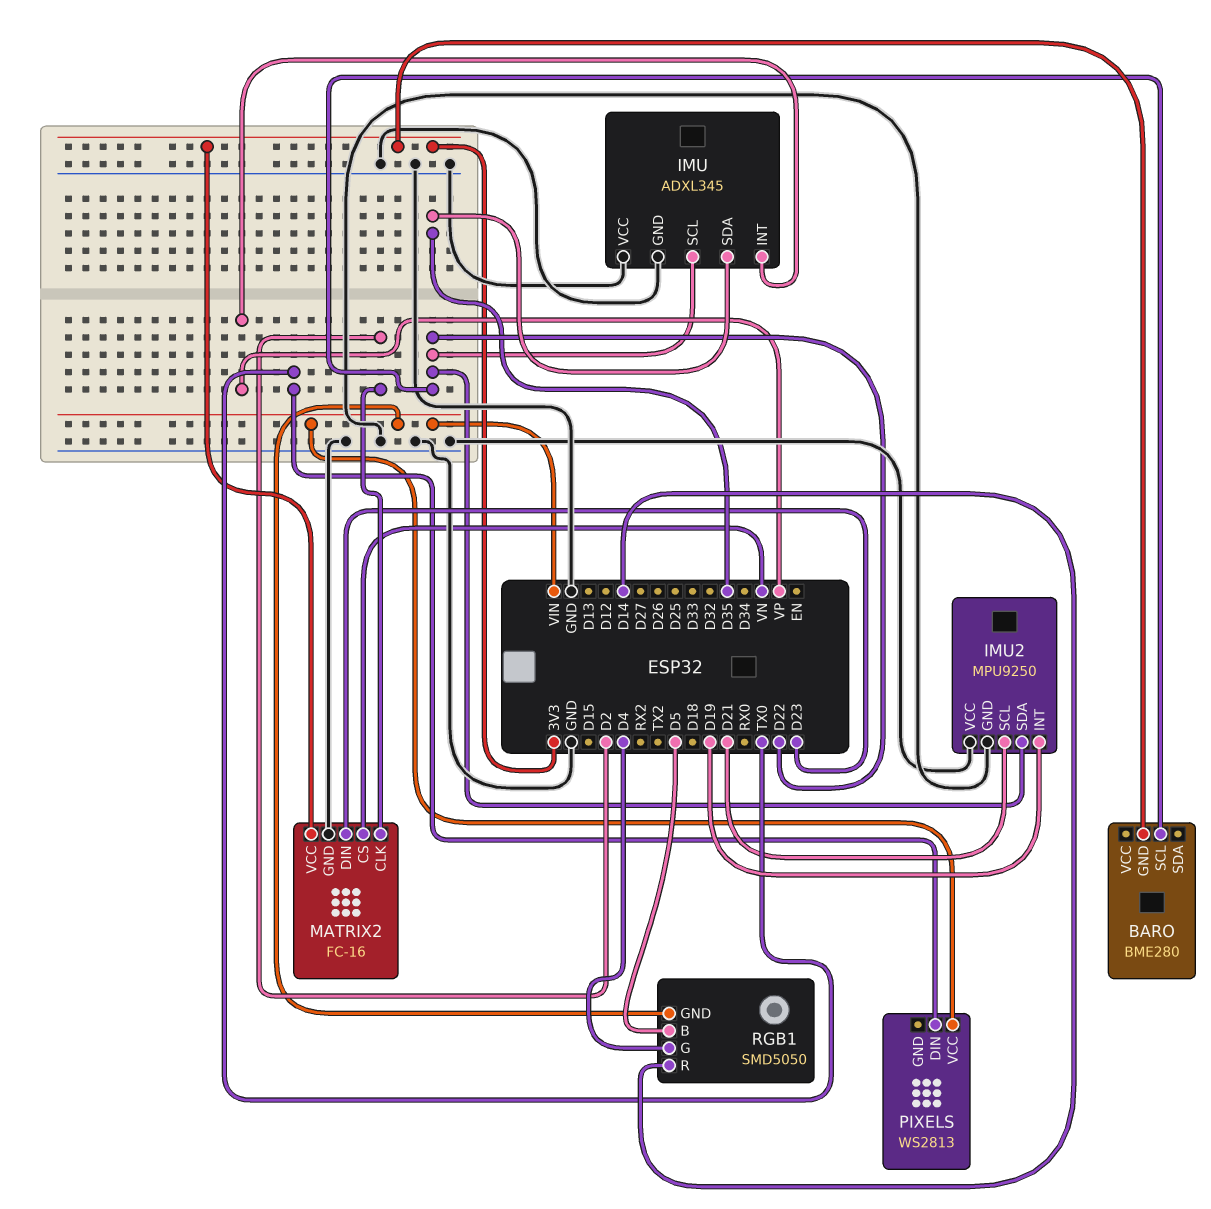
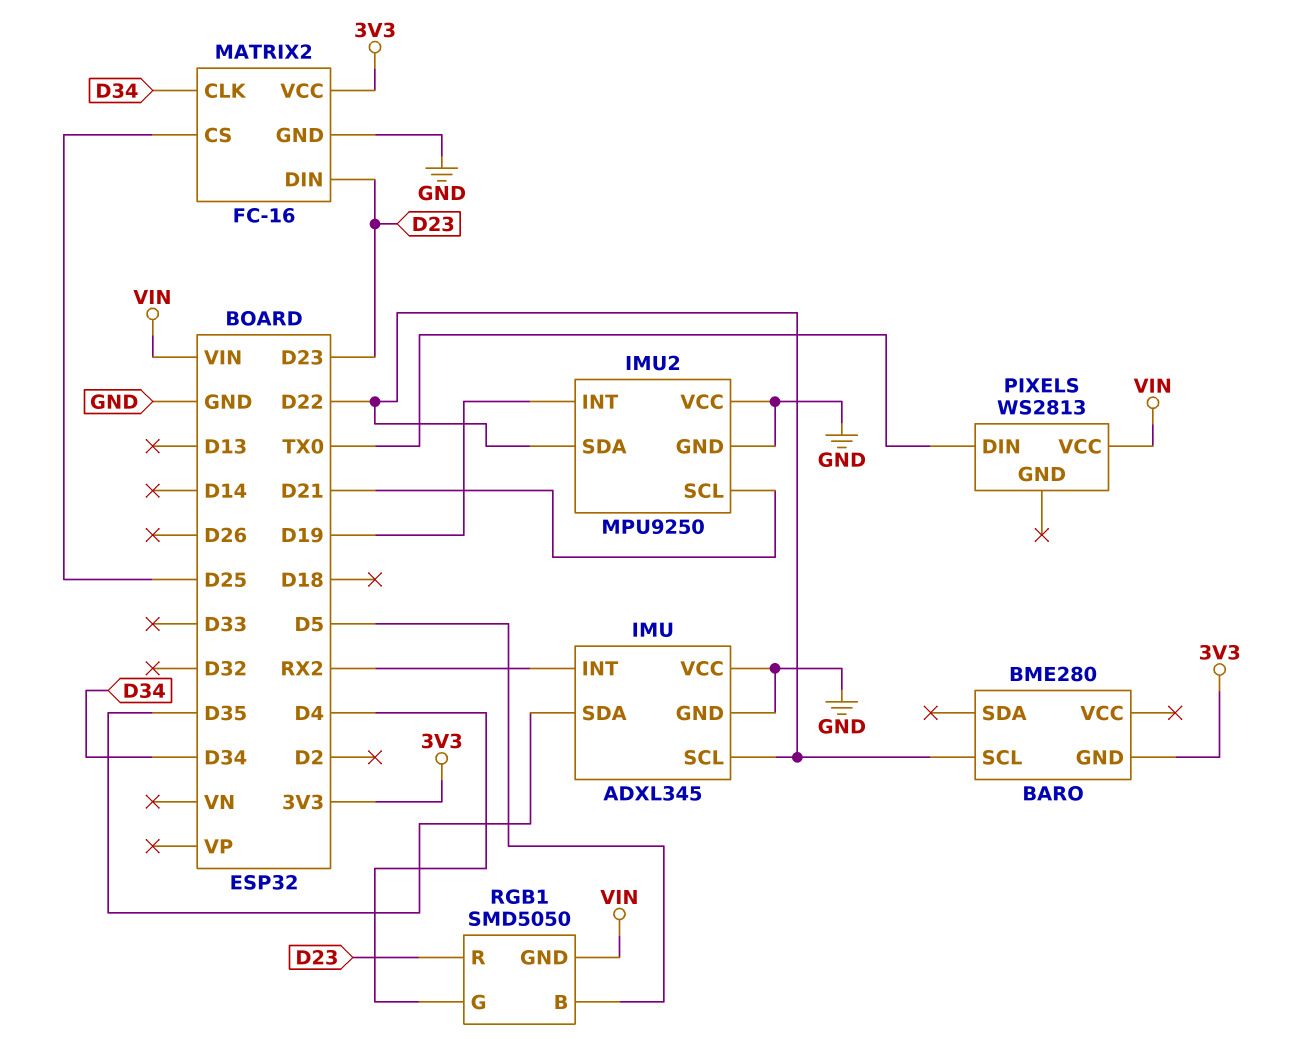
IMU pin INT: VP -> RX2
MATRIX2 pin CLK: D2 -> D34
MATRIX2 pin CS: VN -> D25
RGB1 pin R: D14 -> D23

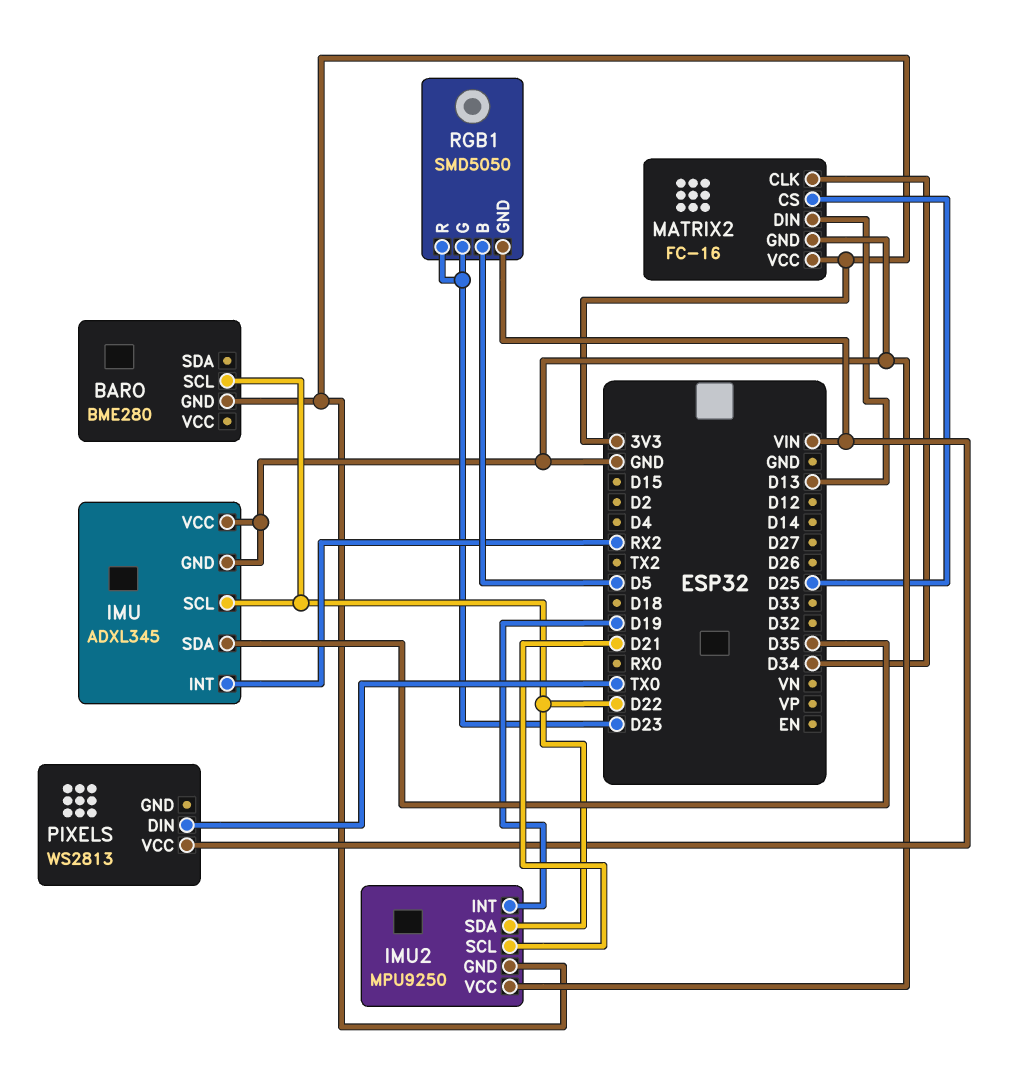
IMU2 pin GND: GND -> 3V3
MATRIX2 pin DIN: D23 -> D13
RGB1 pin G: D4 -> D23

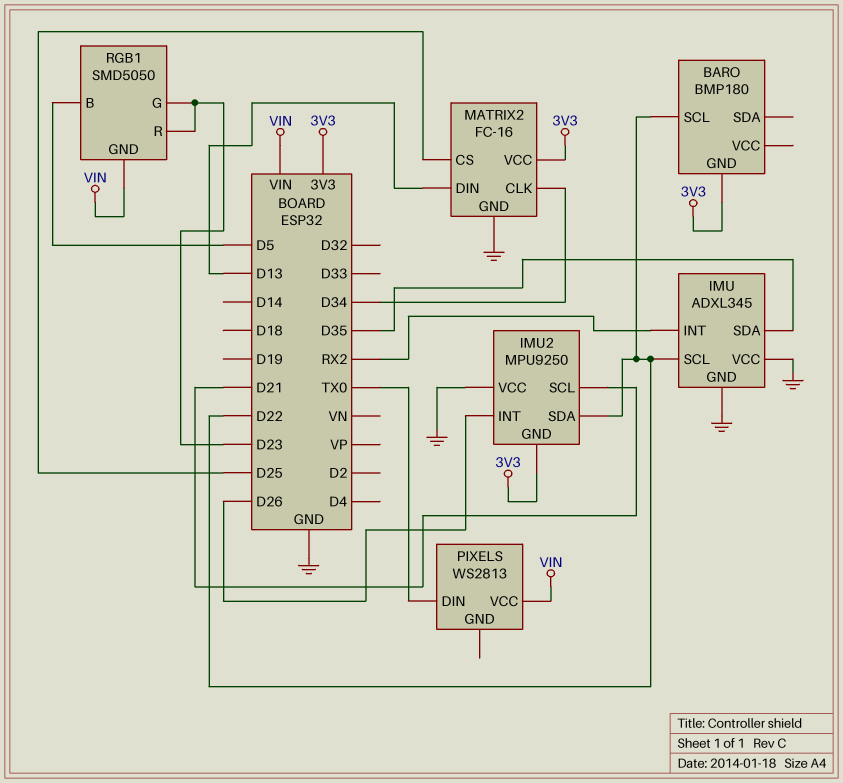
BARO: BME280 -> BMP180
IMU2 pin INT: D19 -> D26

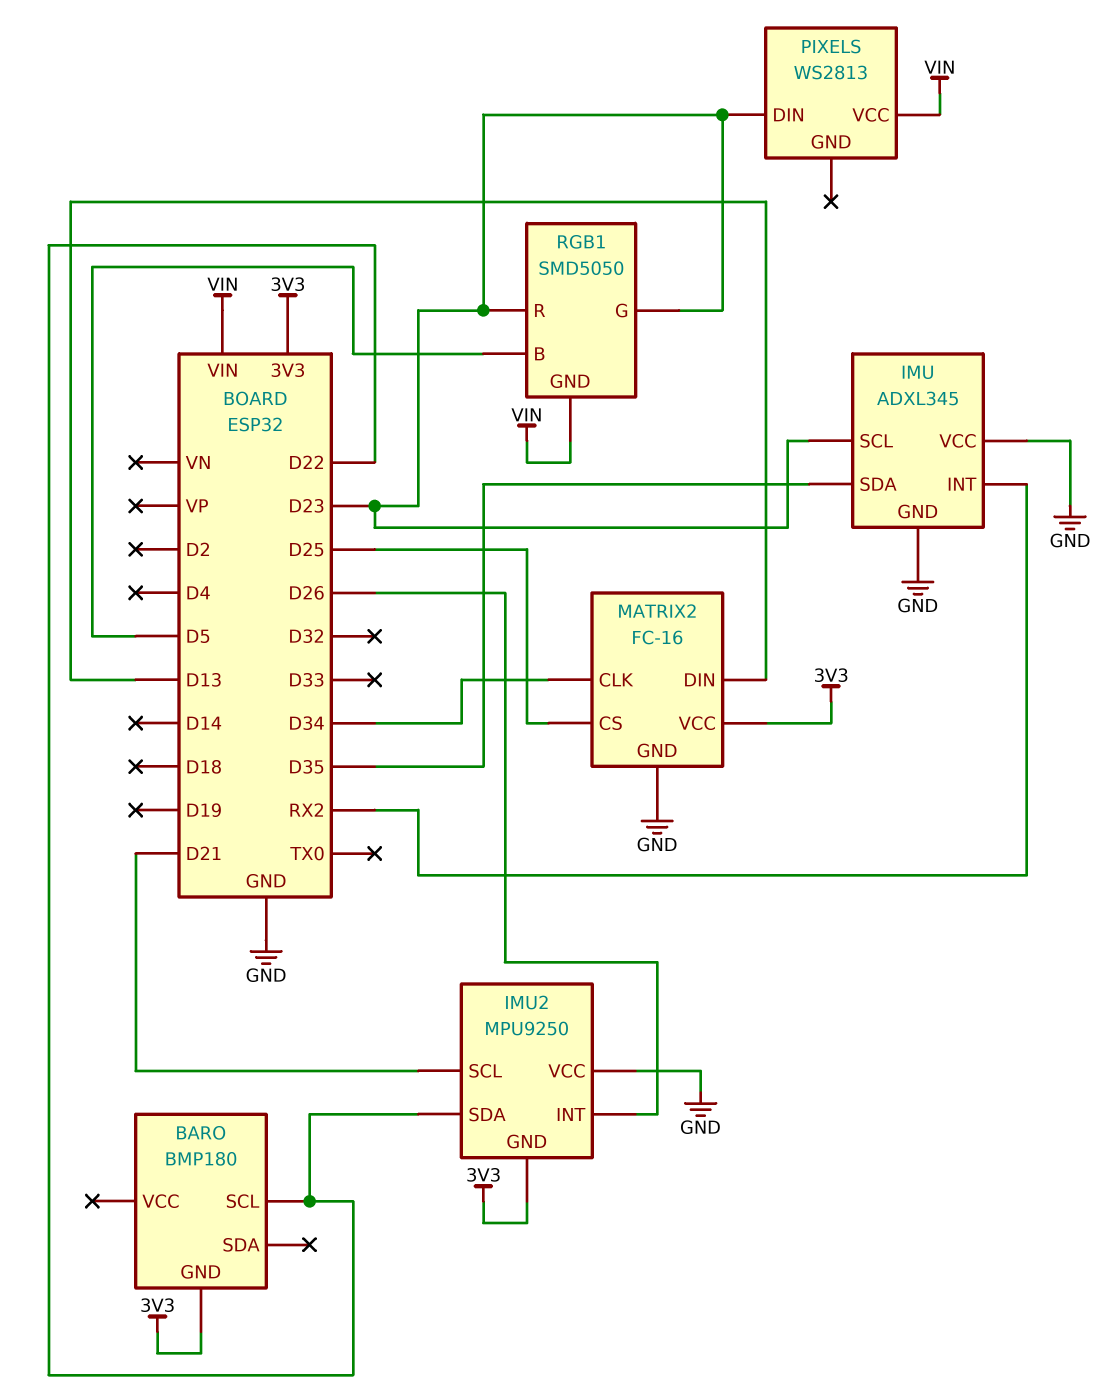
IMU pin SCL: D22 -> D23
PIXELS pin DIN: TX0 -> D23

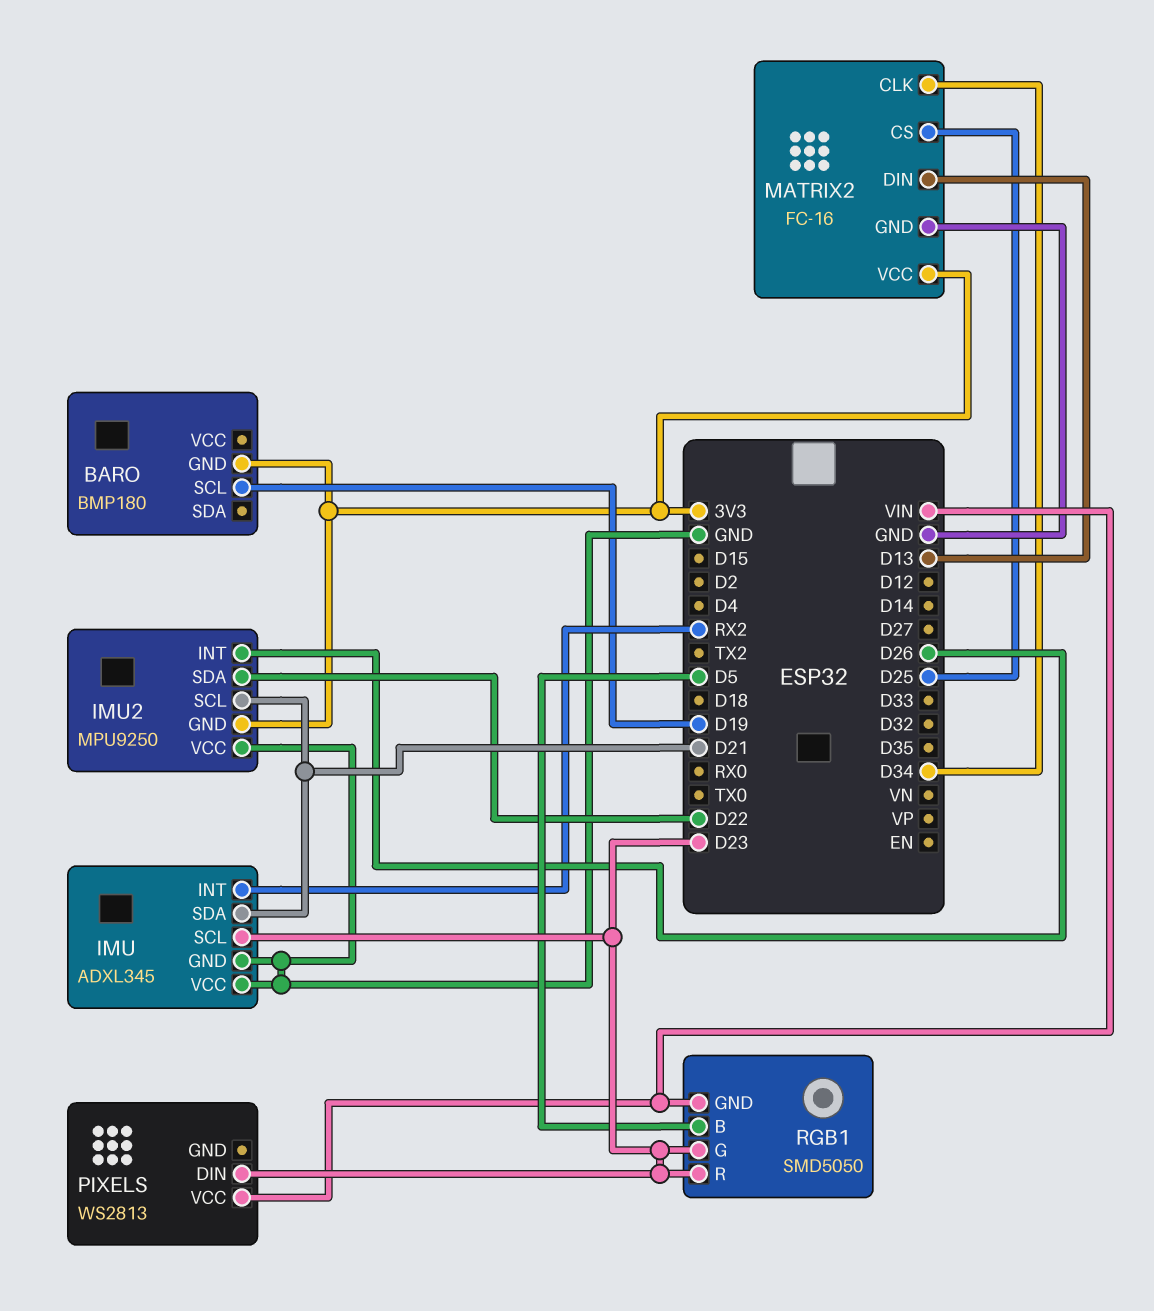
BARO pin SCL: D22 -> D19
IMU pin SDA: D35 -> D21

